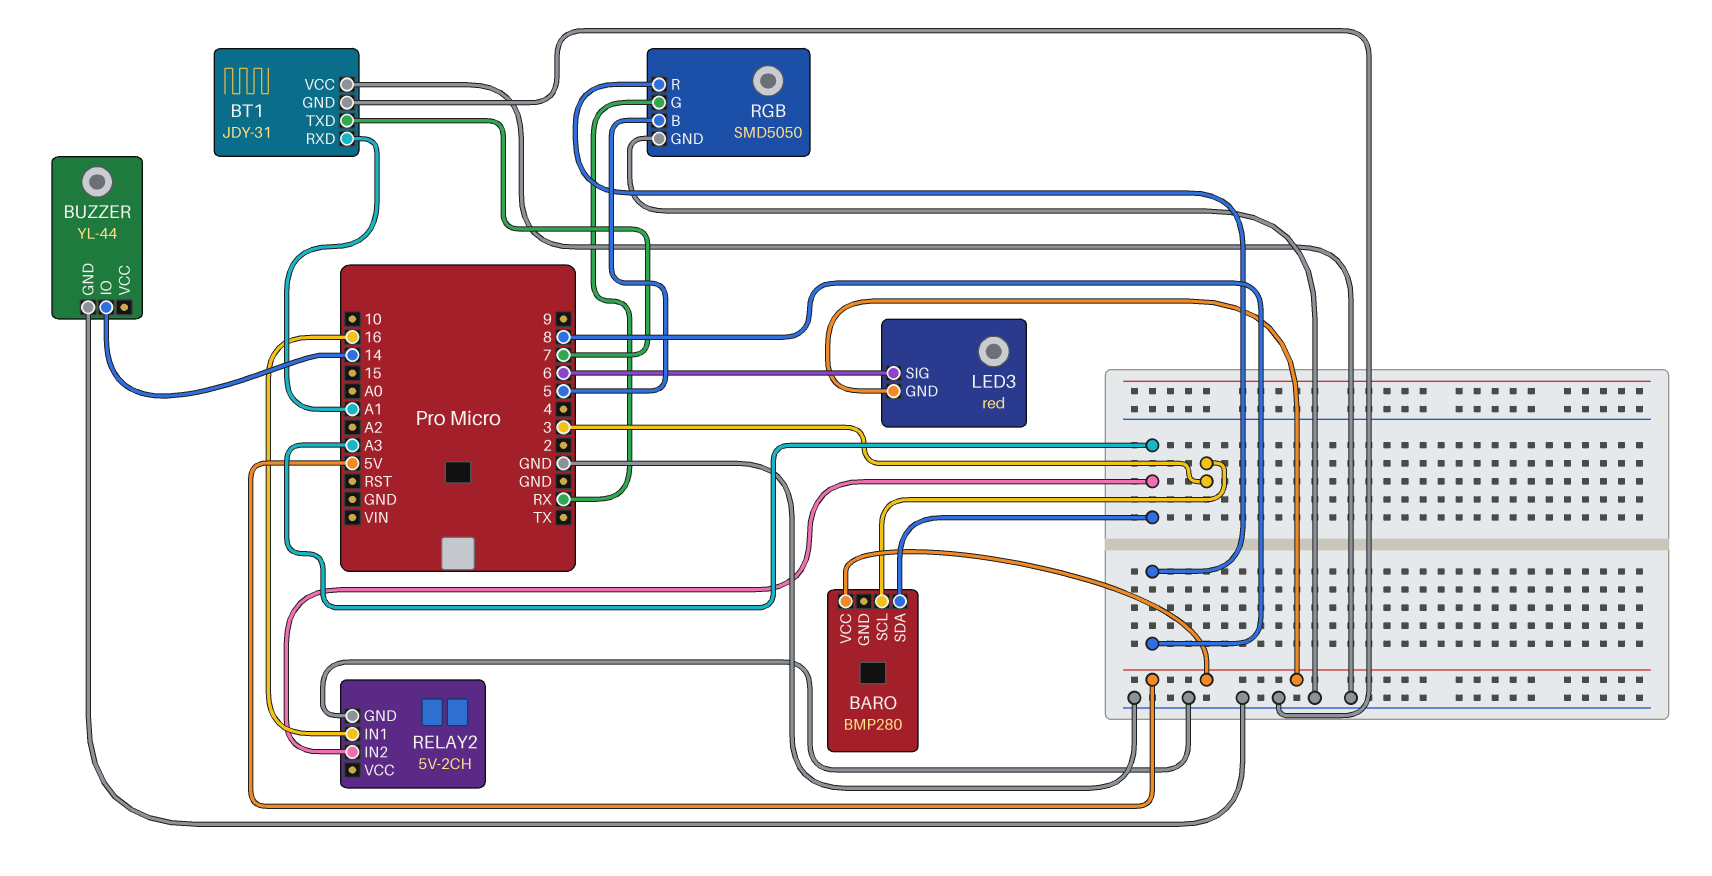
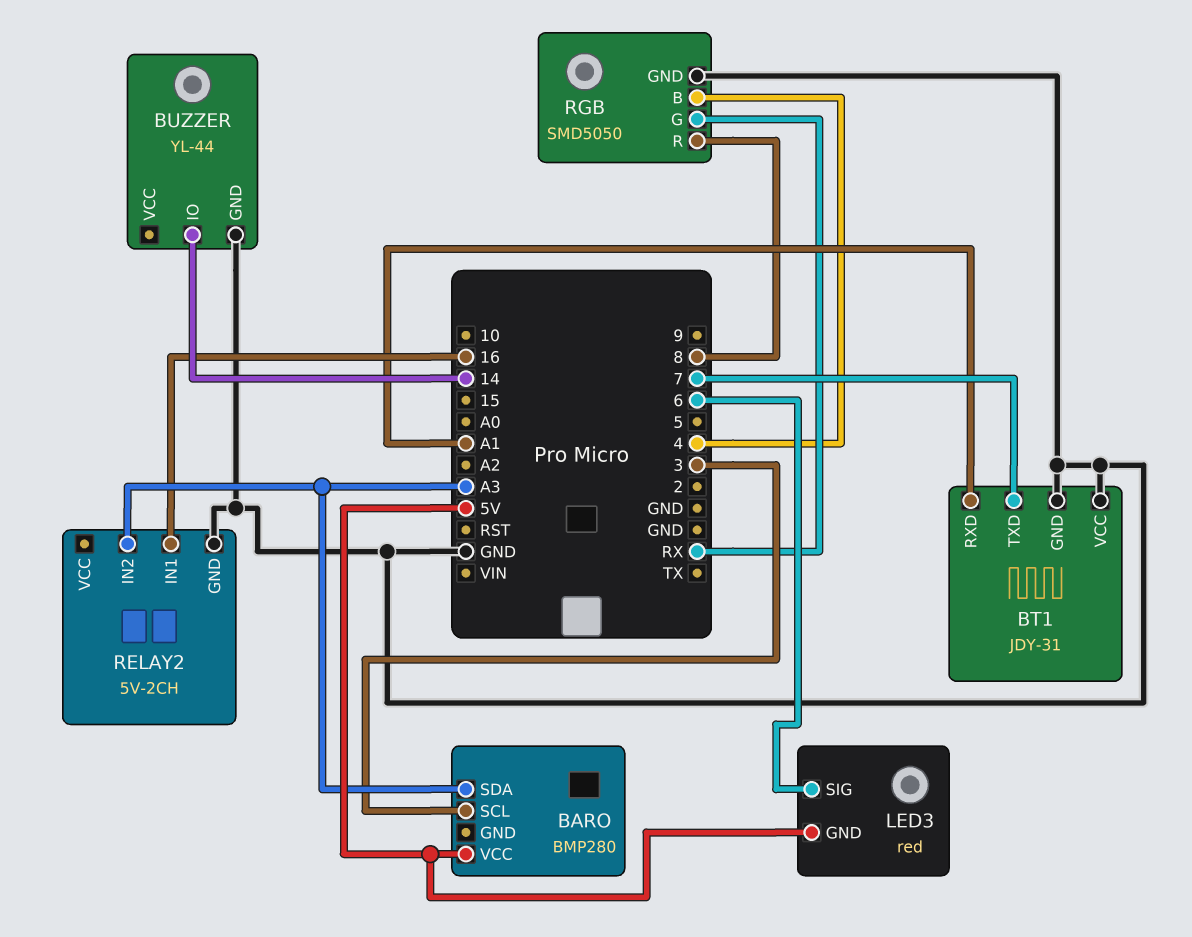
RGB pin B: 5 -> 4

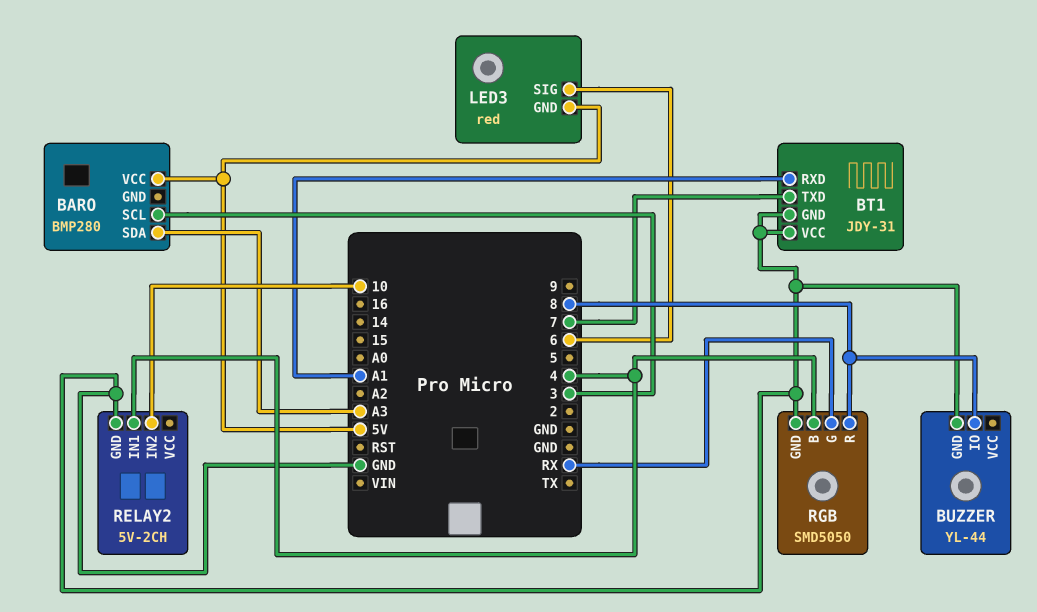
BUZZER pin IO: 14 -> 8
RELAY2 pin IN1: 16 -> 4
RELAY2 pin IN2: A3 -> 10

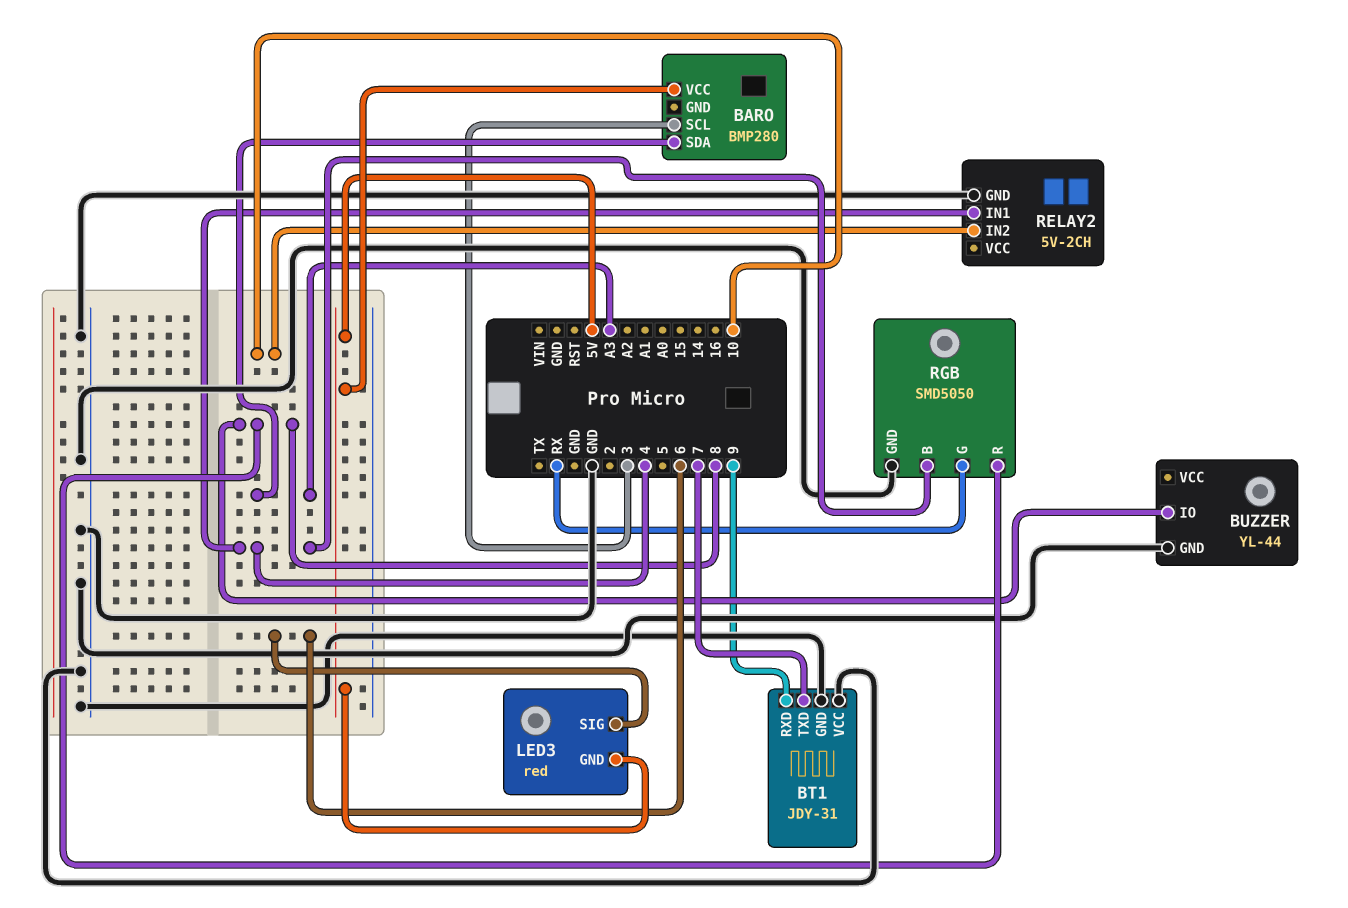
BT1 pin RXD: A1 -> 9

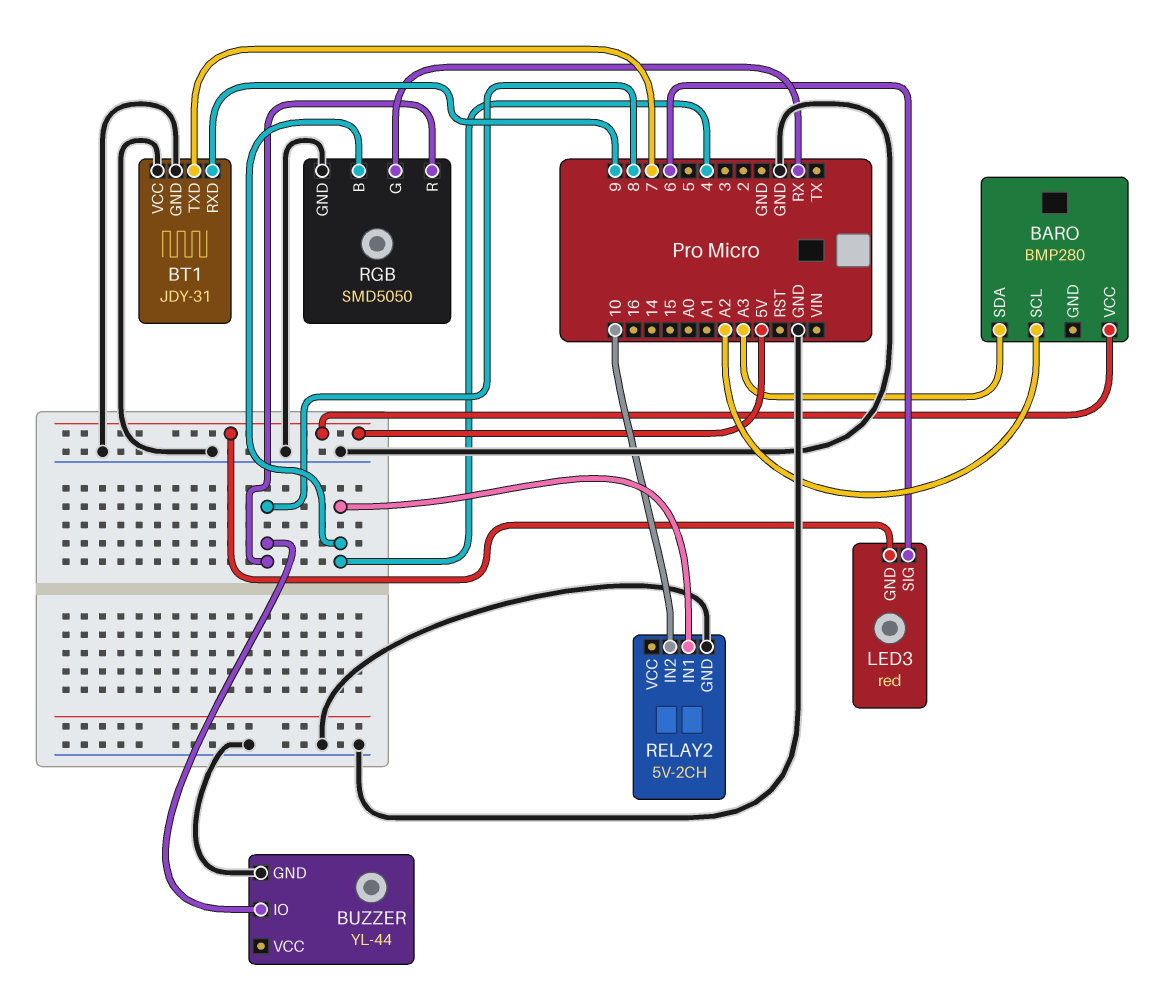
BARO pin SCL: 3 -> A2

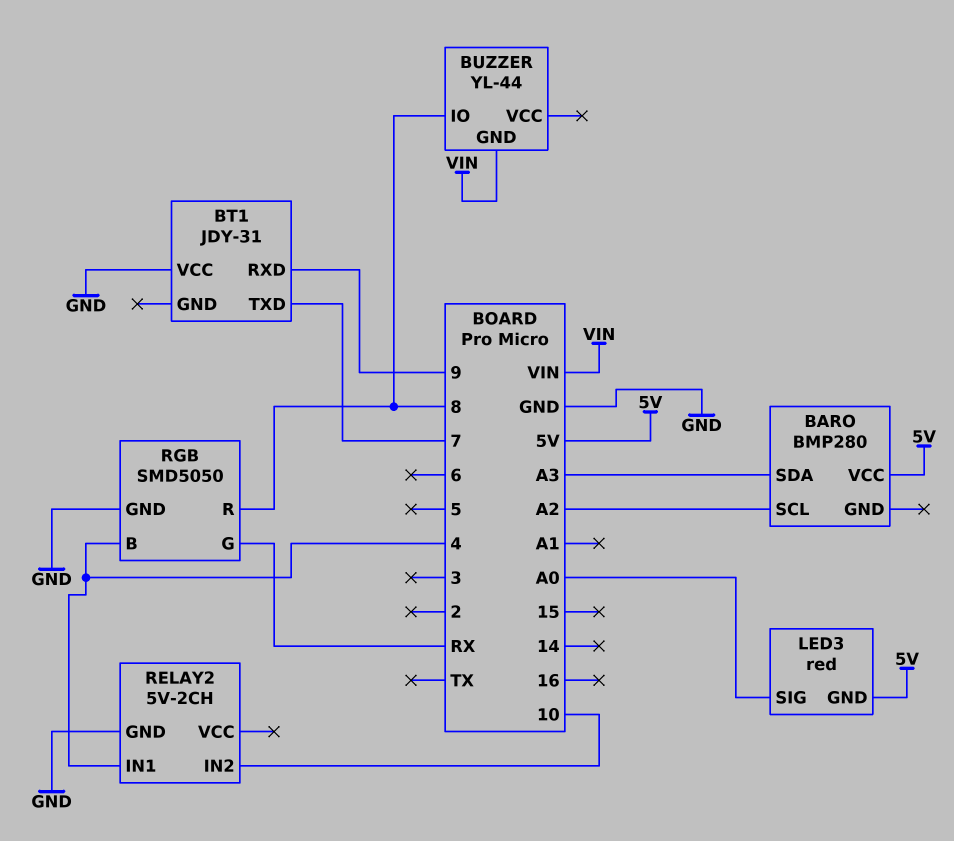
BT1 pin GND: GND -> none
BUZZER pin GND: GND -> VIN
LED3 pin SIG: 6 -> A0

